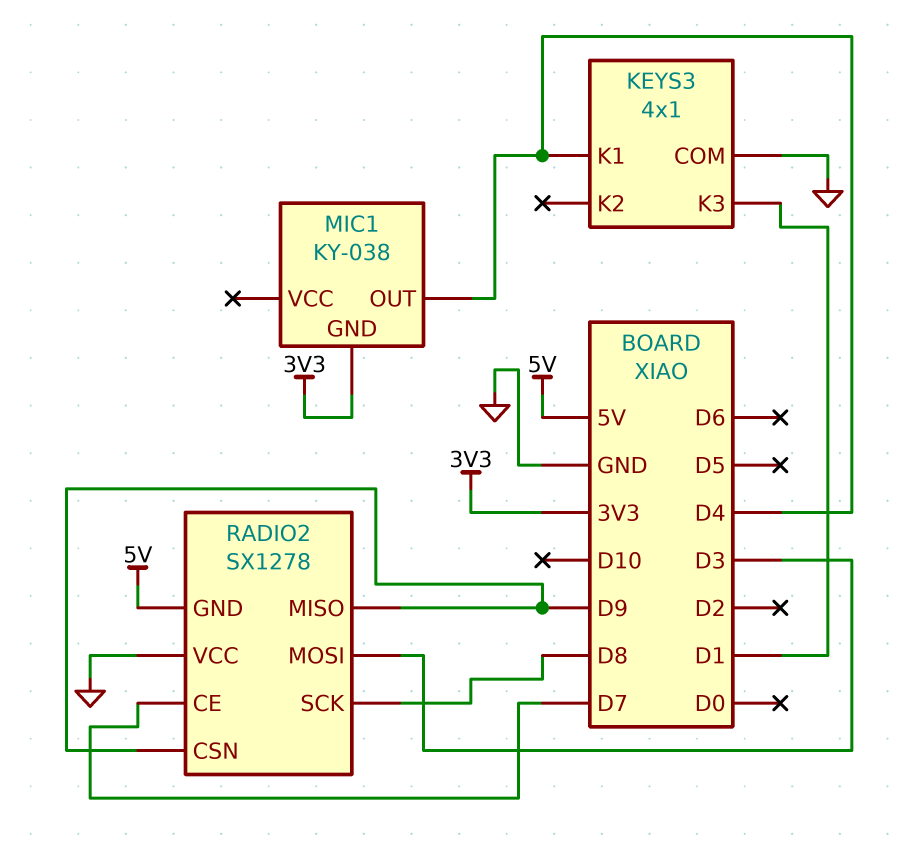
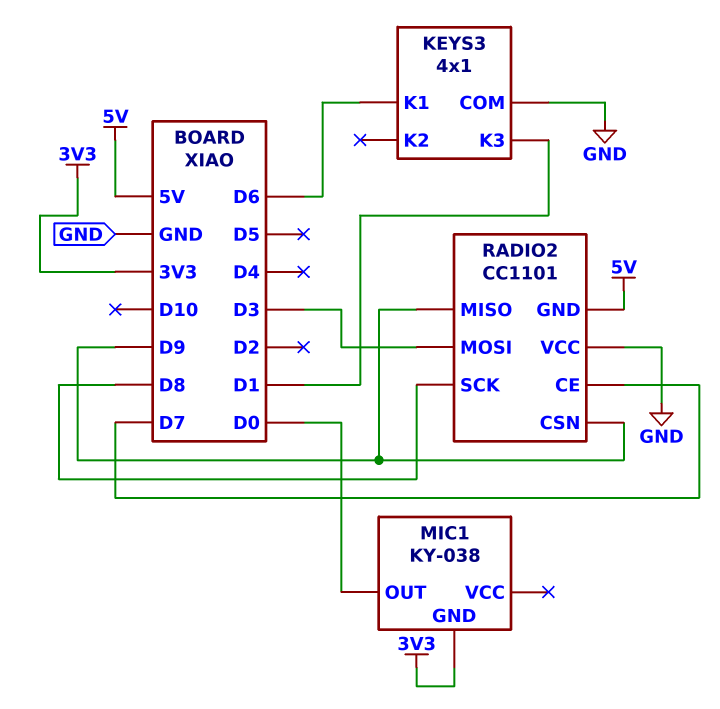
KEYS3 pin K1: D4 -> D6
MIC1 pin OUT: D4 -> D0
RADIO2: SX1278 -> CC1101

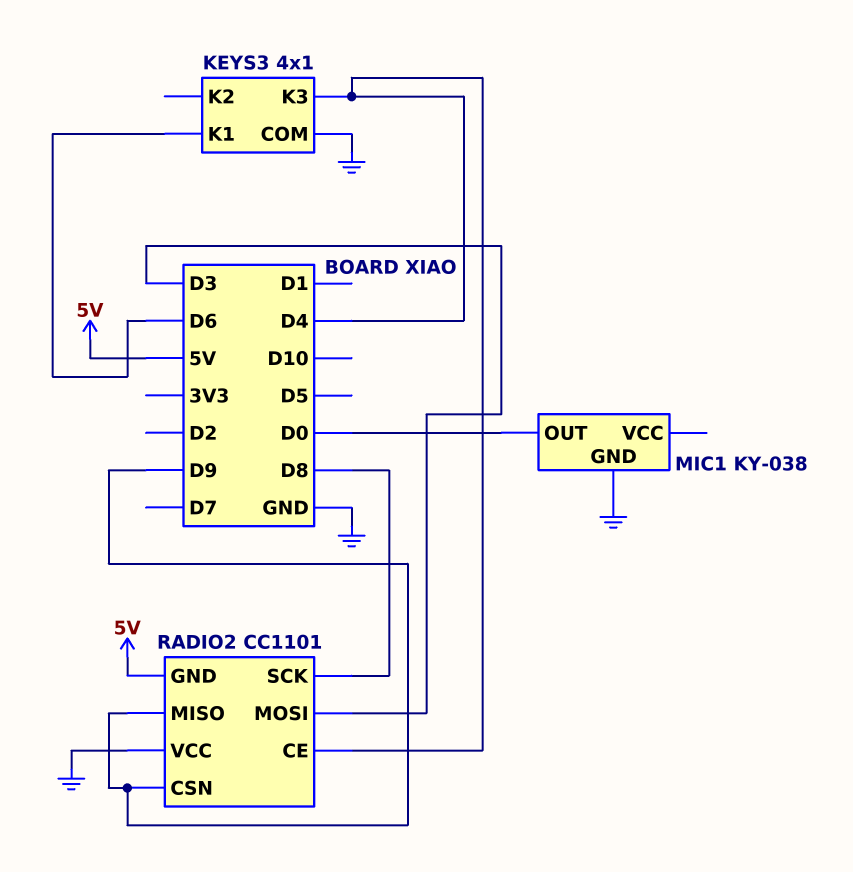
KEYS3 pin K3: D1 -> D4
MIC1 pin GND: 3V3 -> GND
RADIO2 pin CE: D7 -> D4

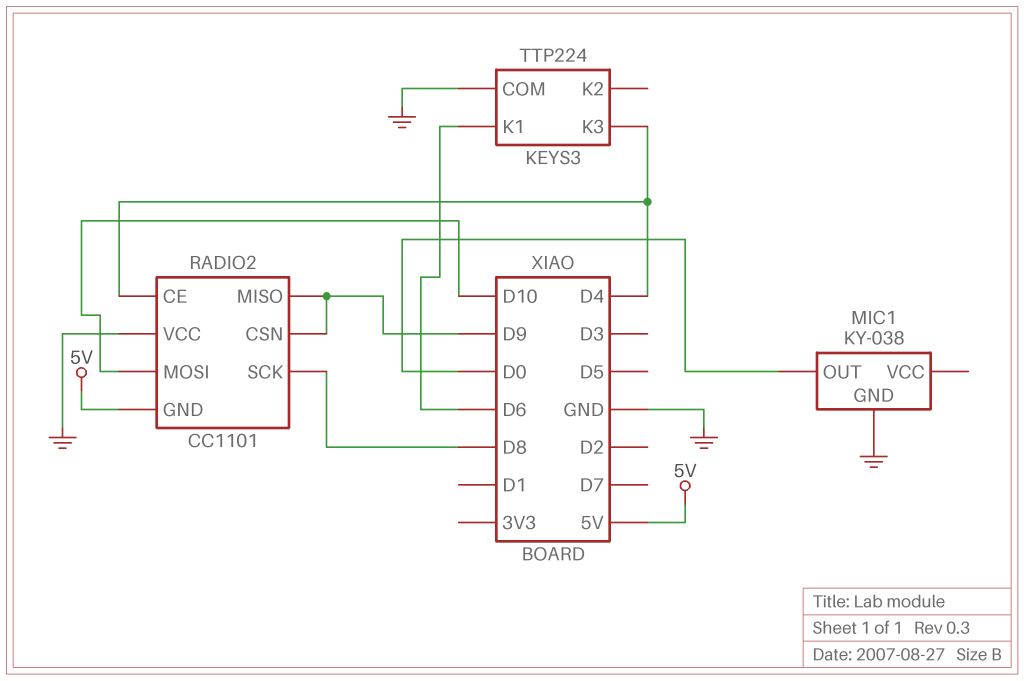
KEYS3: 4x1 -> TTP224
RADIO2 pin MOSI: D3 -> D10

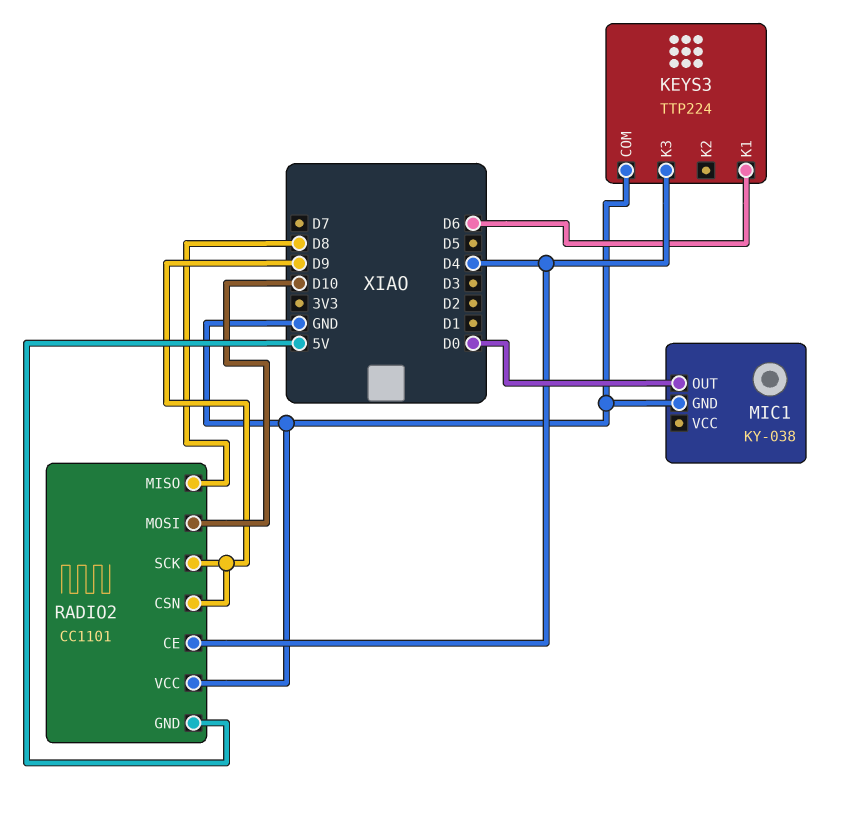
RADIO2 pin MISO: D9 -> D8
RADIO2 pin SCK: D8 -> D9

